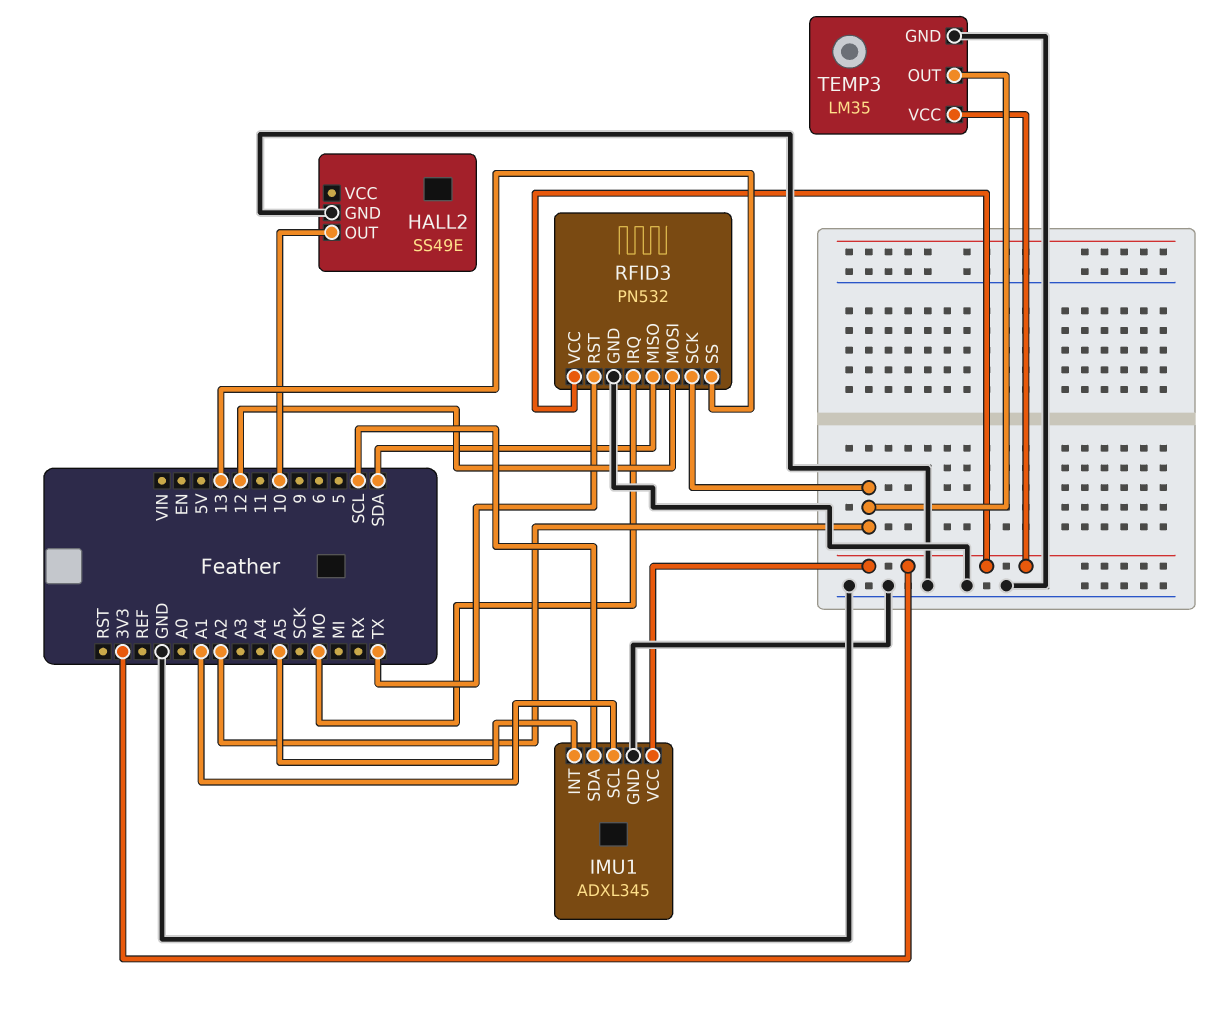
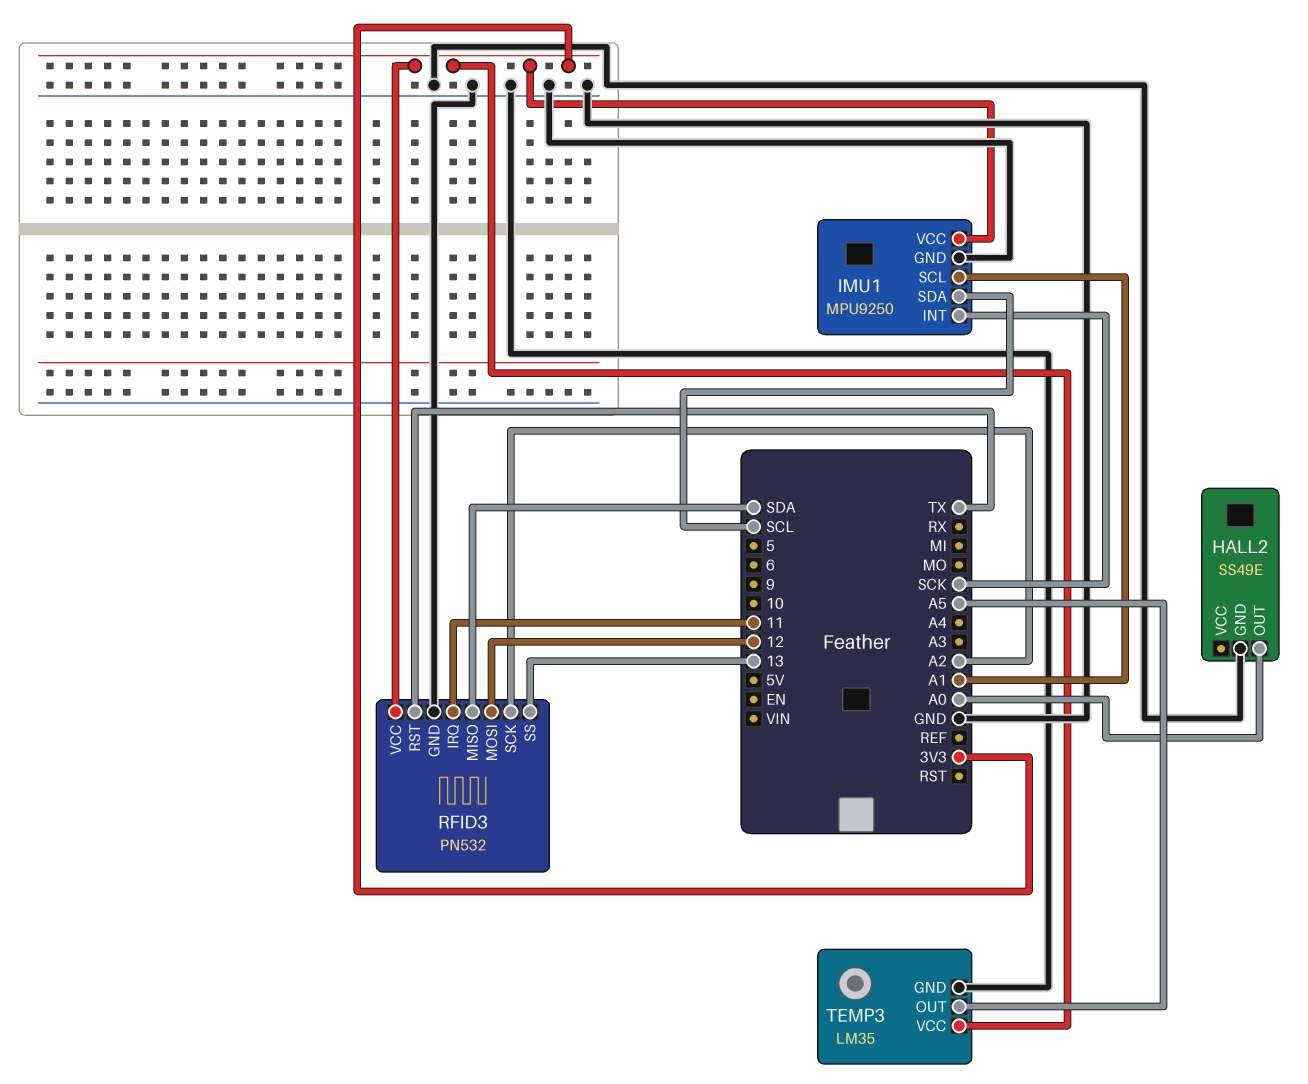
HALL2 pin OUT: 10 -> A0
IMU1: ADXL345 -> MPU9250
IMU1 pin INT: A5 -> SCK
RFID3 pin IRQ: MO -> 11
TEMP3 pin OUT: A2 -> A5

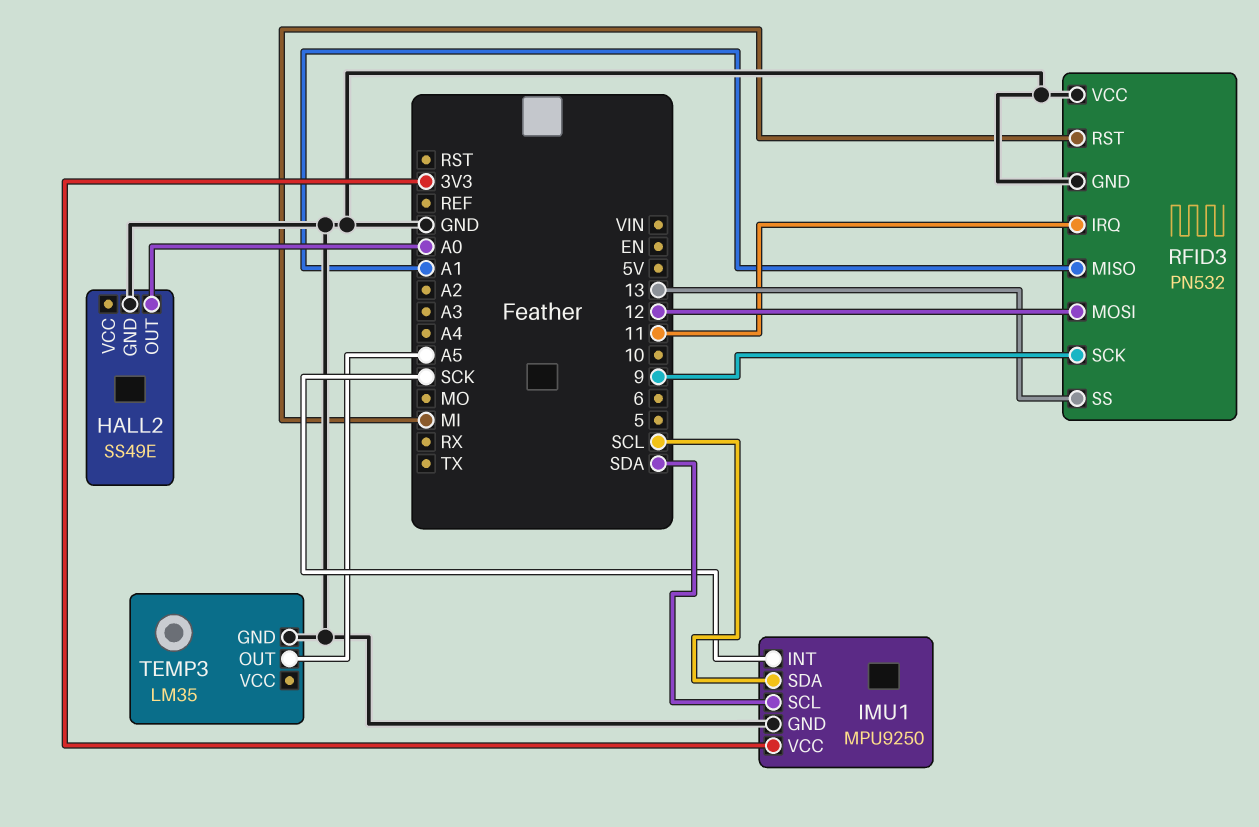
IMU1 pin SCL: A1 -> SDA
RFID3 pin MISO: SDA -> A1
RFID3 pin RST: TX -> MI
RFID3 pin SCK: A2 -> 9
RFID3 pin VCC: 3V3 -> GND
TEMP3 pin VCC: 3V3 -> none

